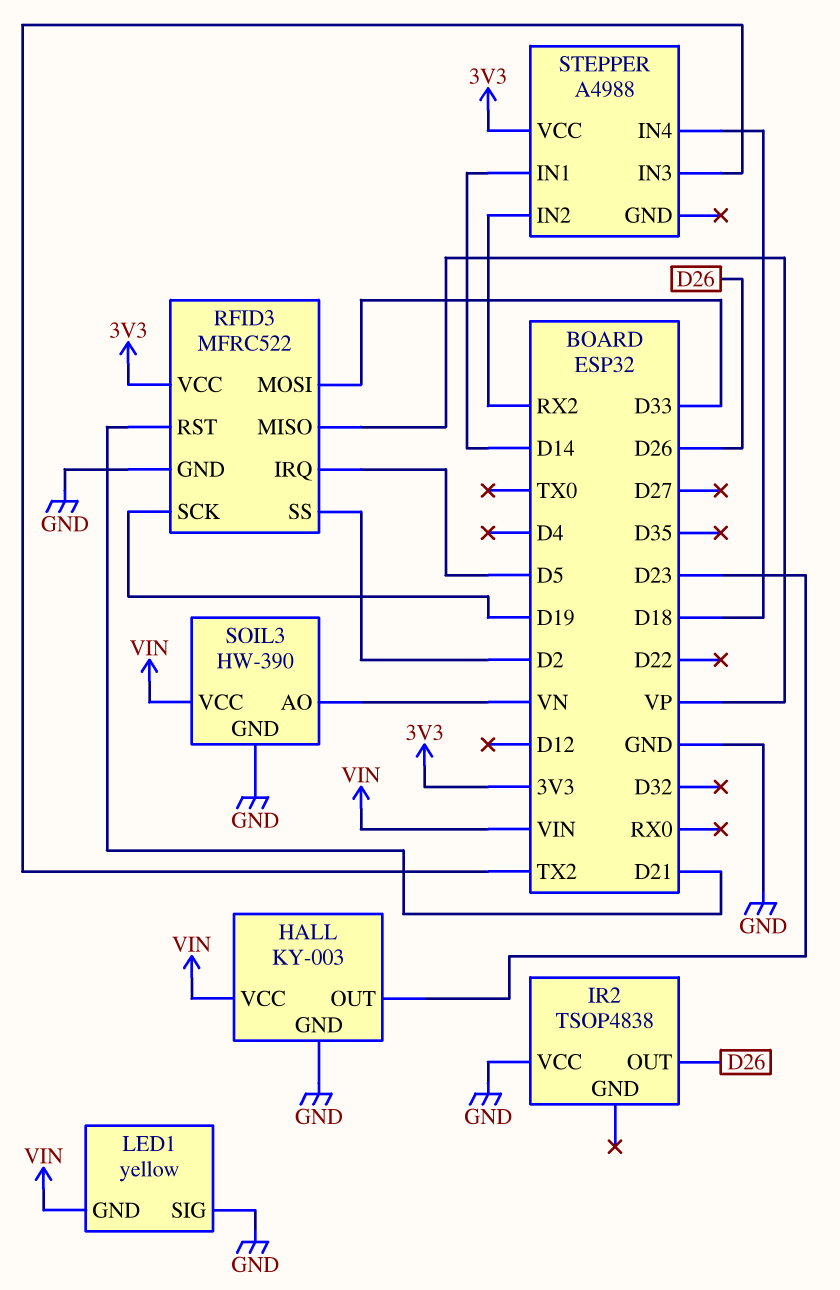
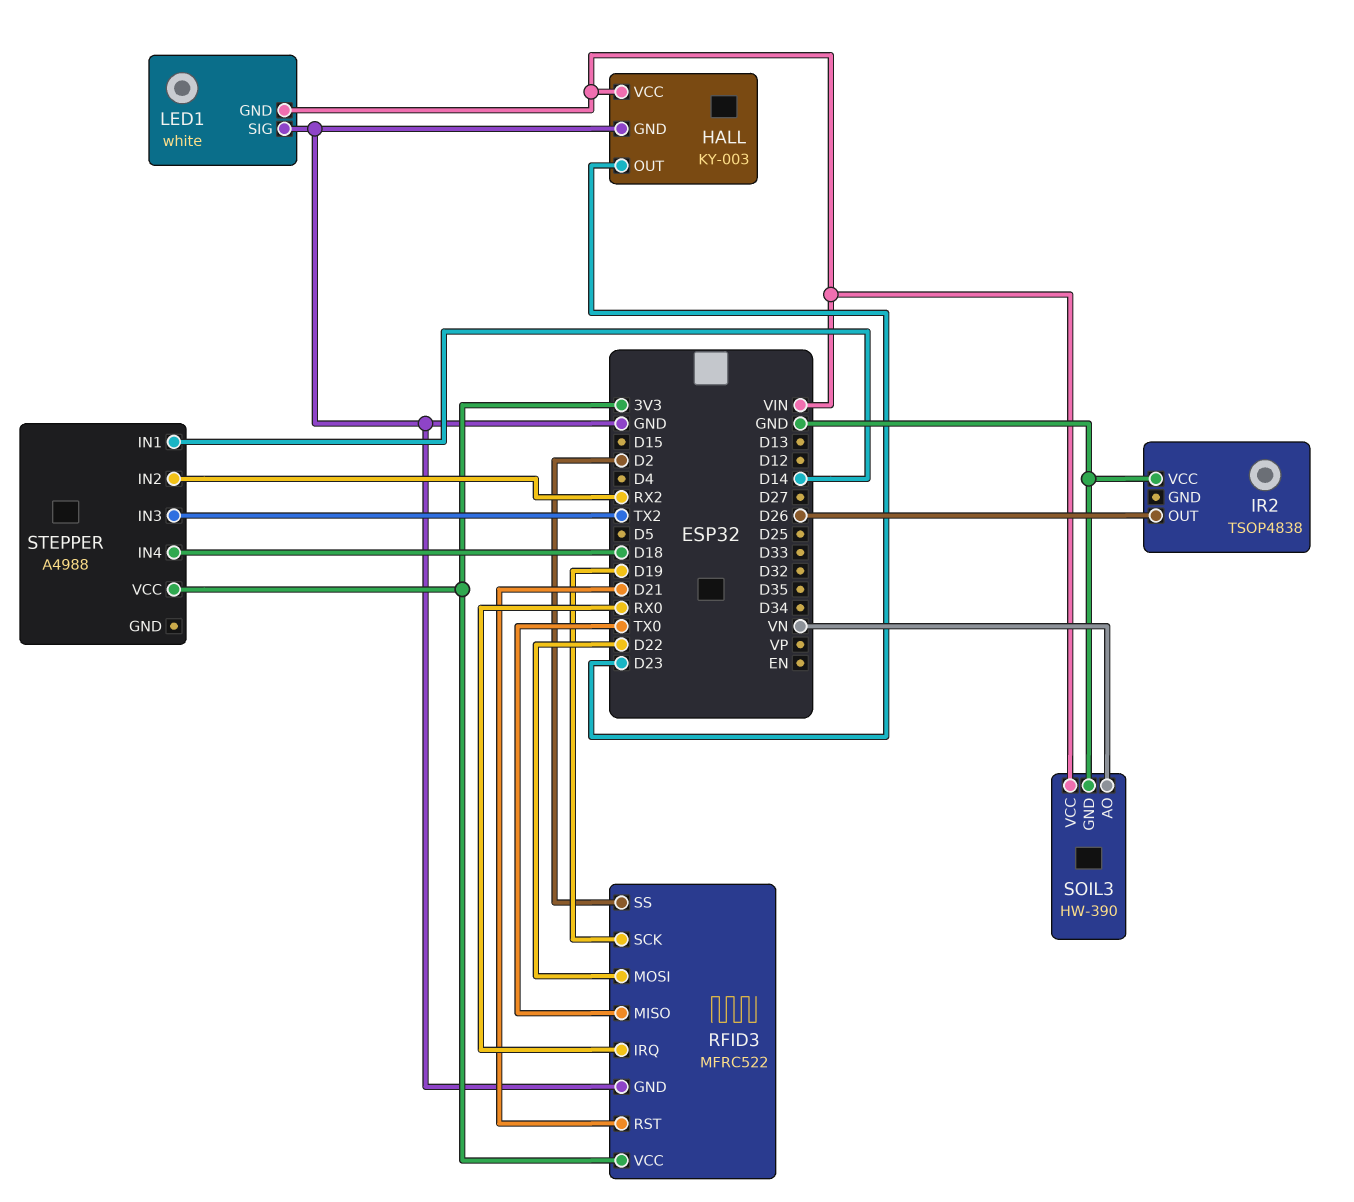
LED1: yellow -> white
RFID3 pin IRQ: D5 -> RX0
RFID3 pin MISO: VP -> TX0
RFID3 pin MOSI: D33 -> D22

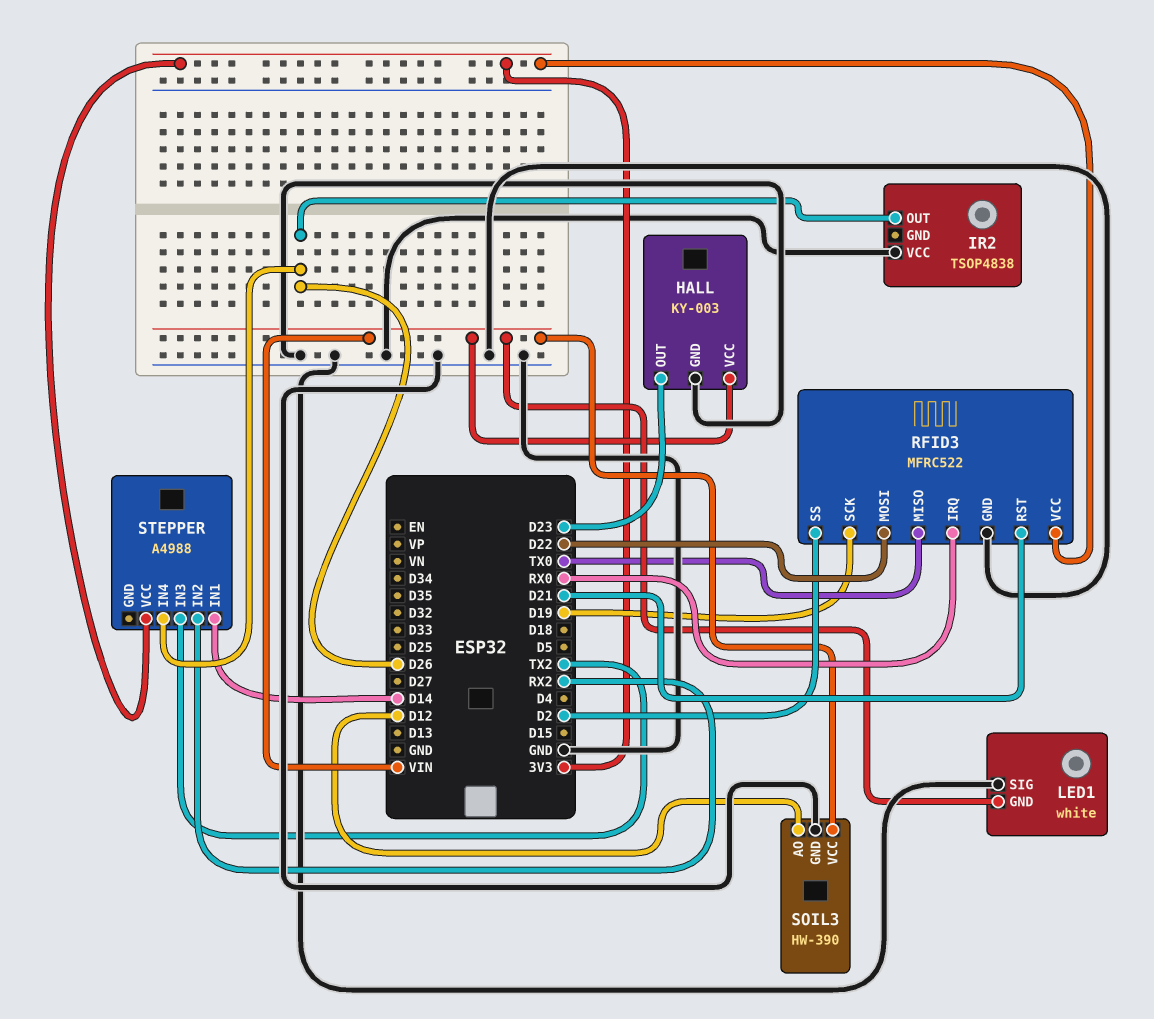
SOIL3 pin AO: VN -> D12
STEPPER pin IN4: D18 -> D26

